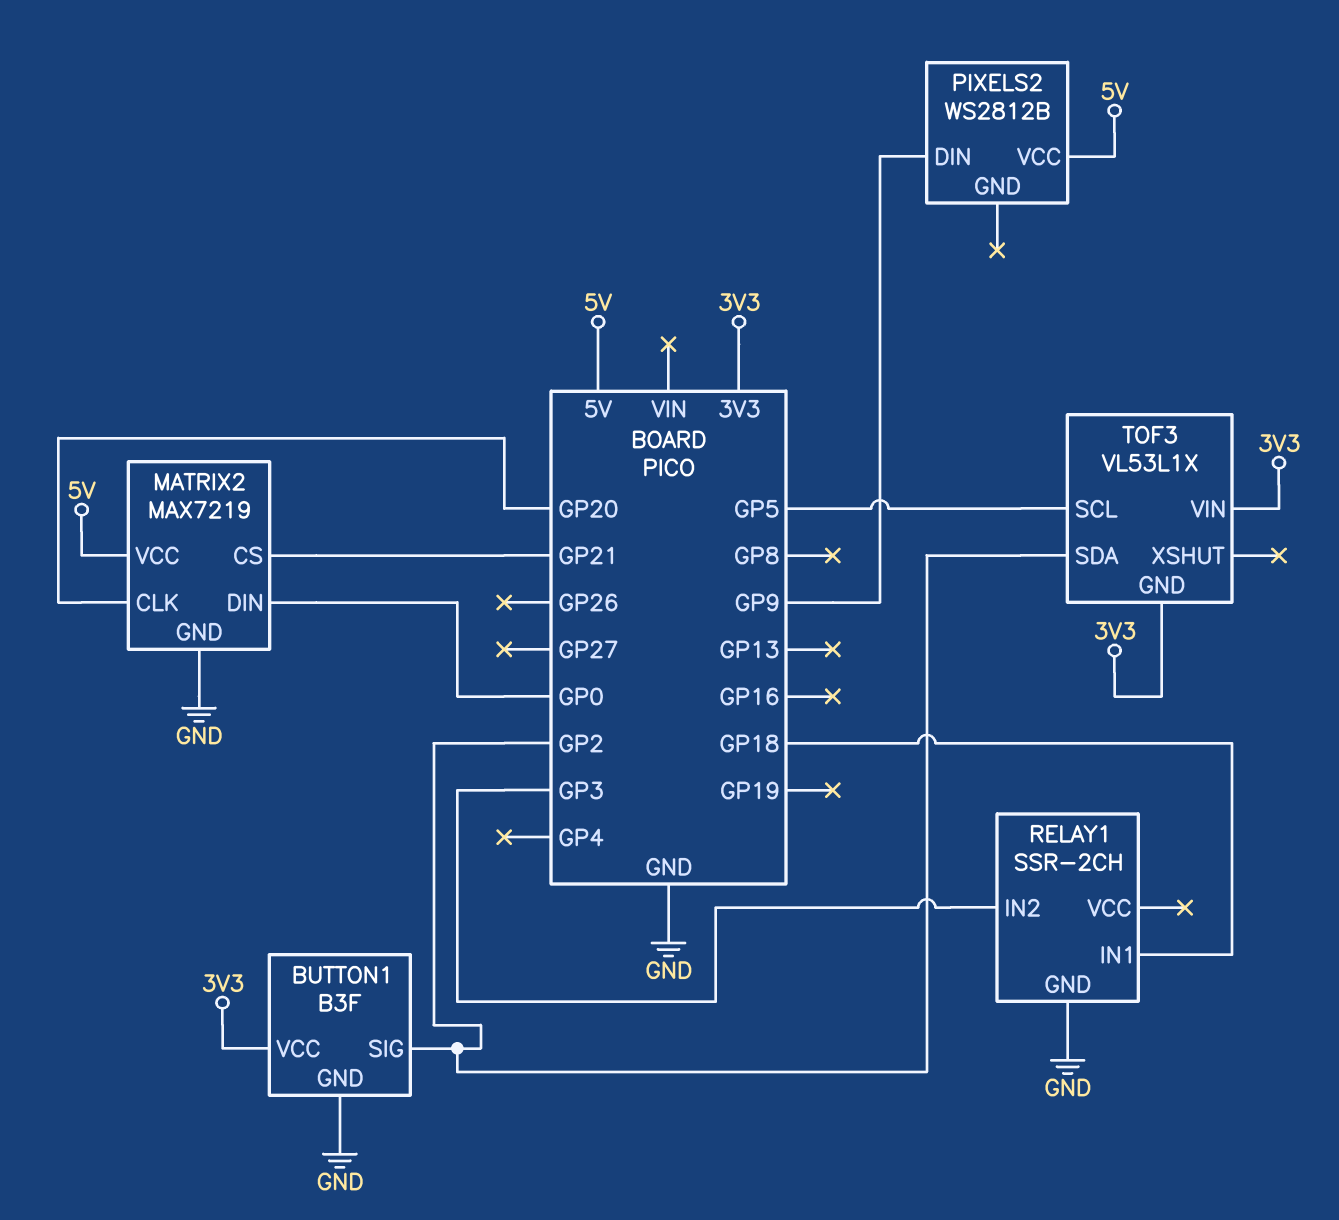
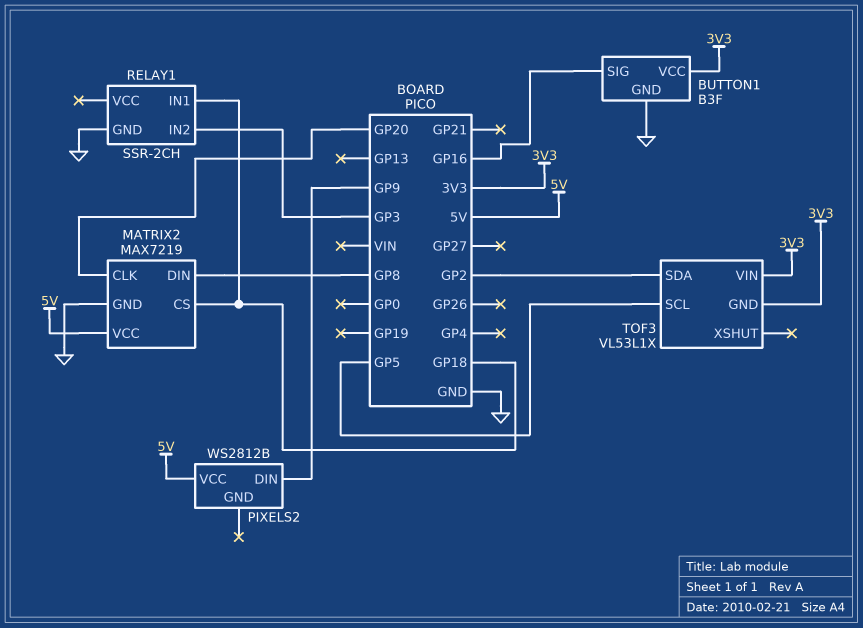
BUTTON1 pin SIG: GP2 -> GP16
MATRIX2 pin CS: GP21 -> GP18
MATRIX2 pin DIN: GP0 -> GP8

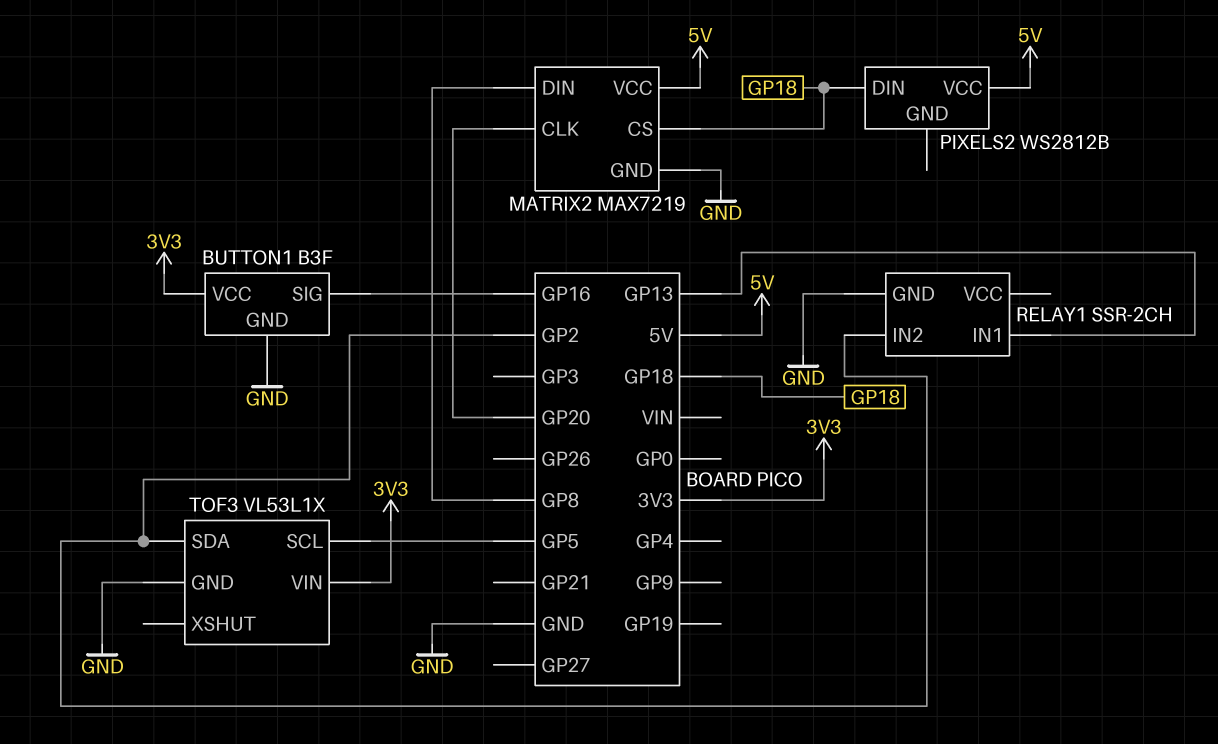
PIXELS2 pin DIN: GP9 -> GP18
RELAY1 pin IN1: GP18 -> GP13
RELAY1 pin IN2: GP3 -> GP2
TOF3 pin GND: 3V3 -> GND

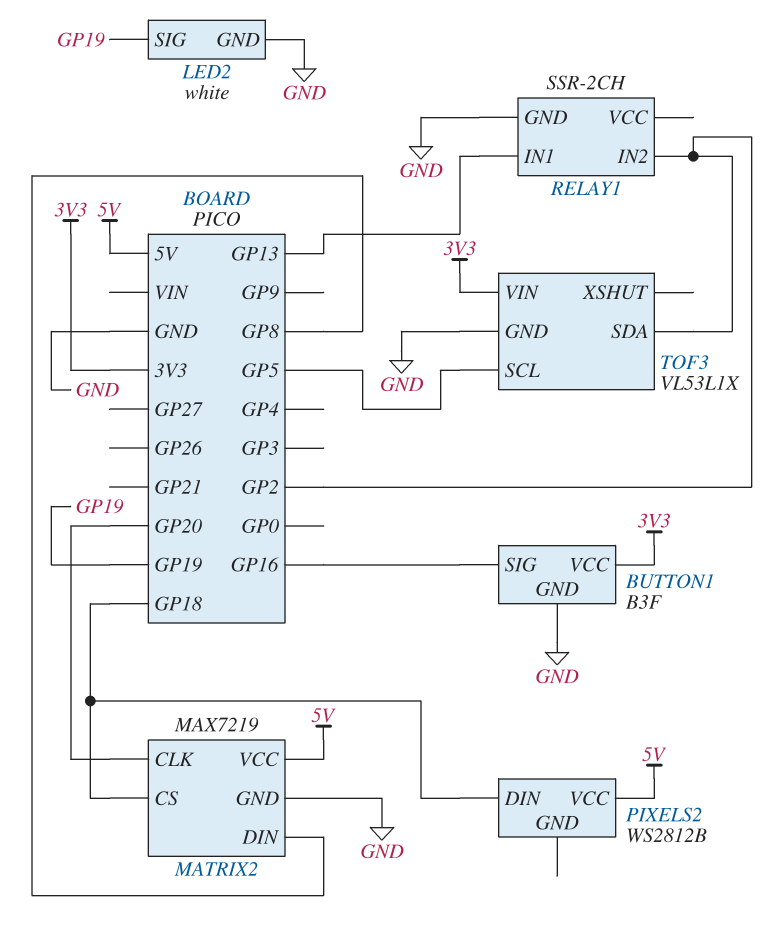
LED2: none -> white
LED2 pin GND: none -> GND
LED2 pin SIG: none -> GP19

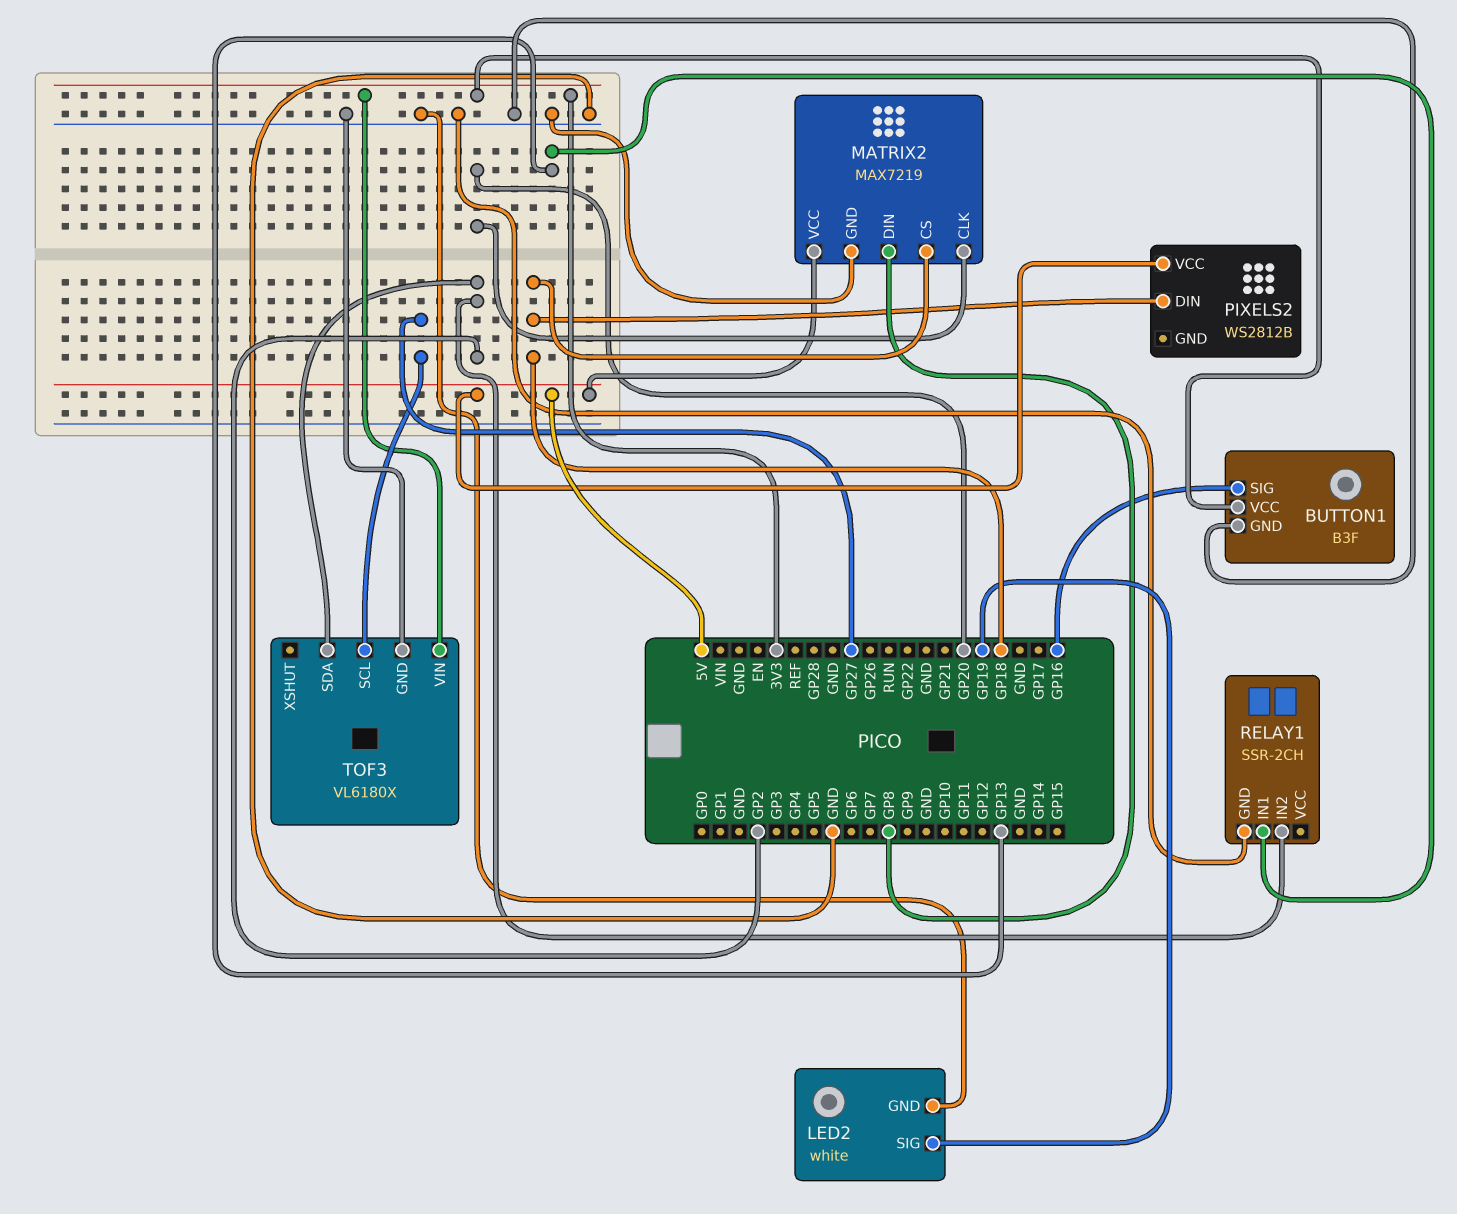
TOF3: VL53L1X -> VL6180X
TOF3 pin SCL: GP5 -> GP27

